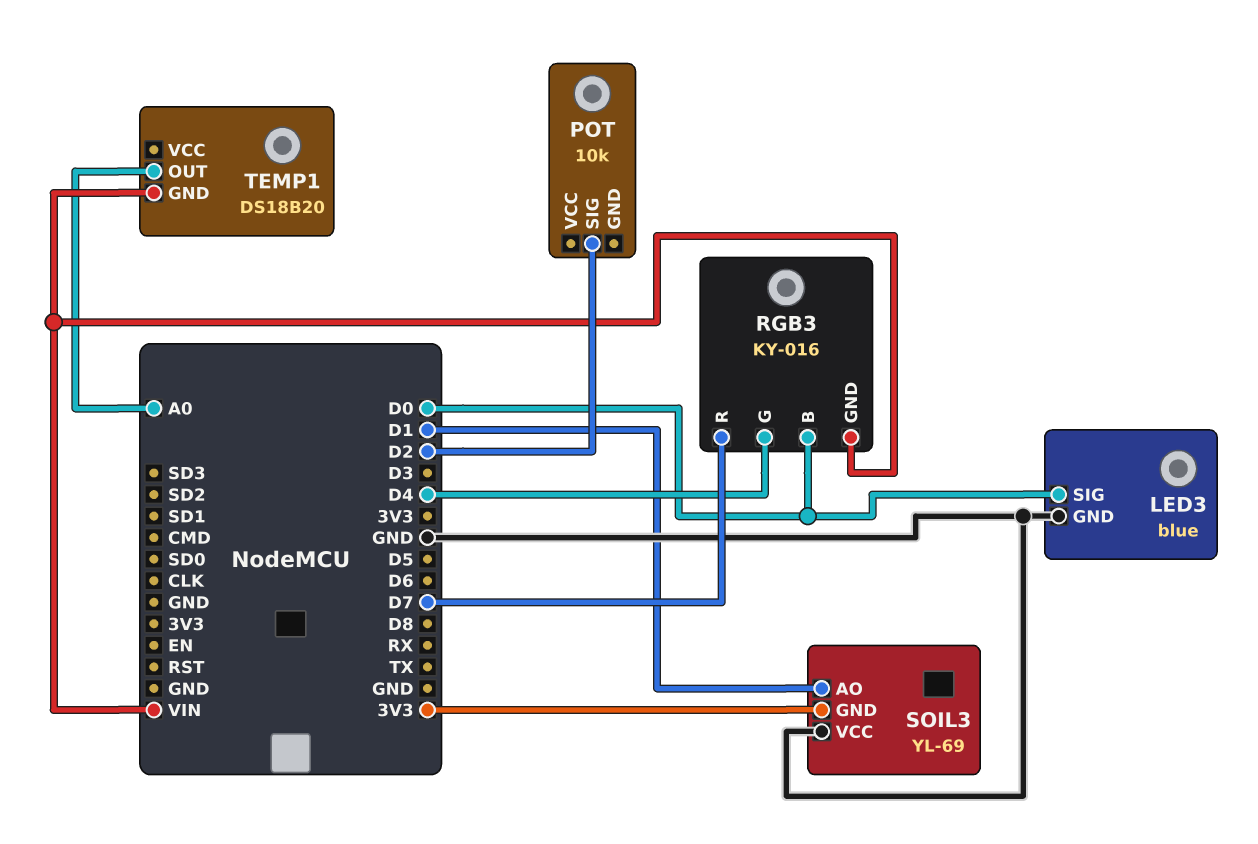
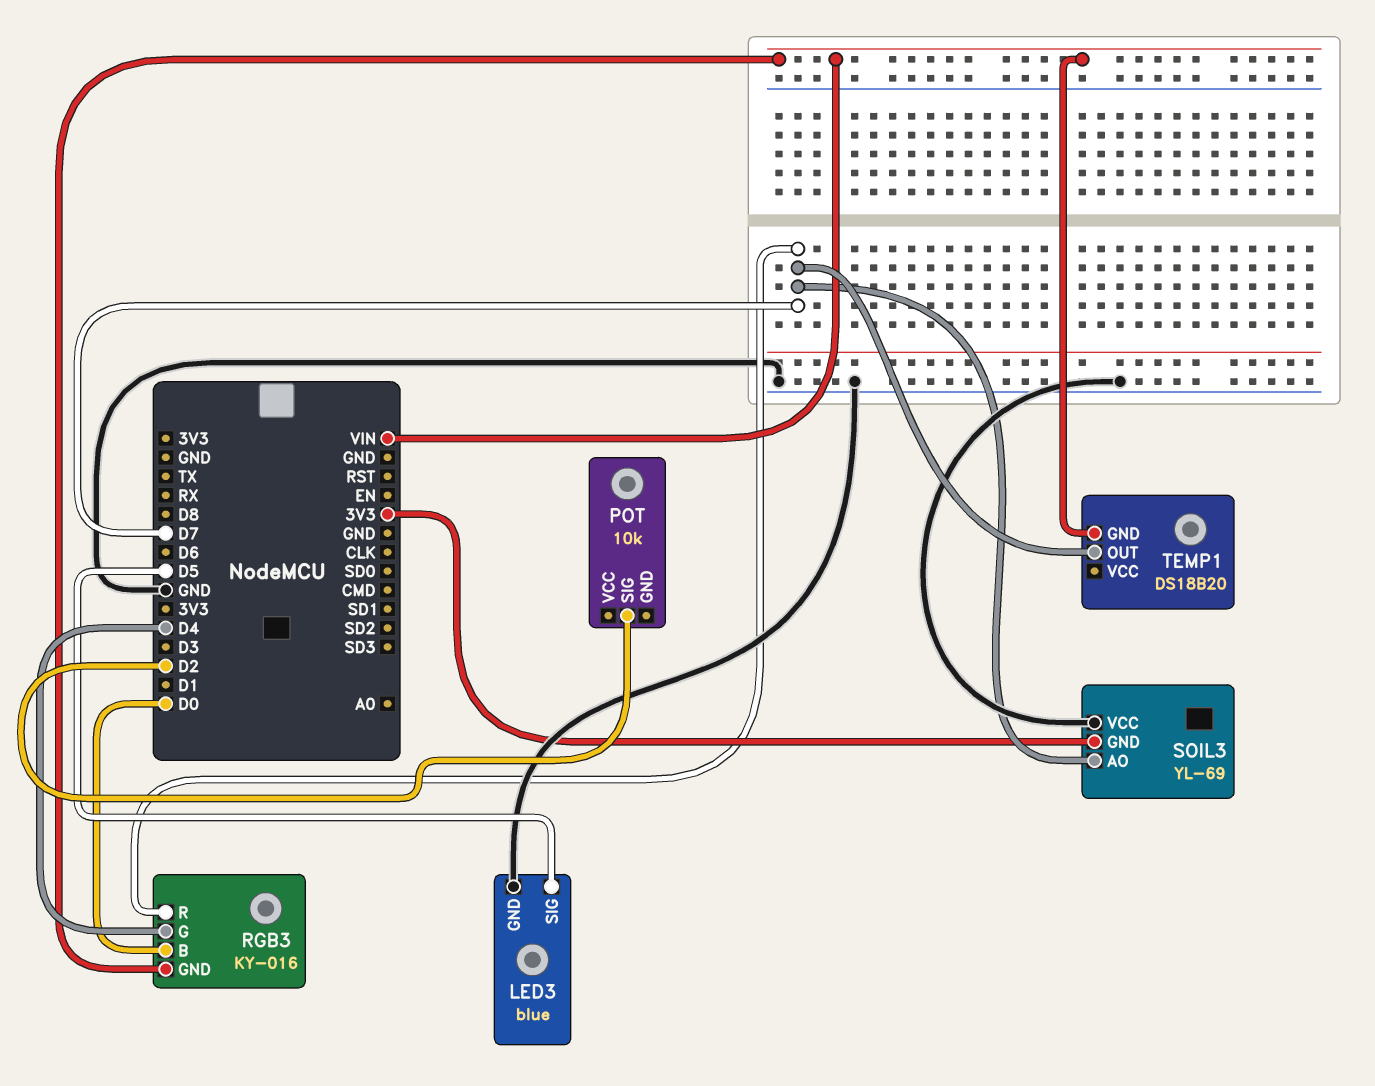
LED3 pin SIG: D0 -> D5
SOIL3 pin AO: D1 -> D7
TEMP1 pin OUT: A0 -> D7

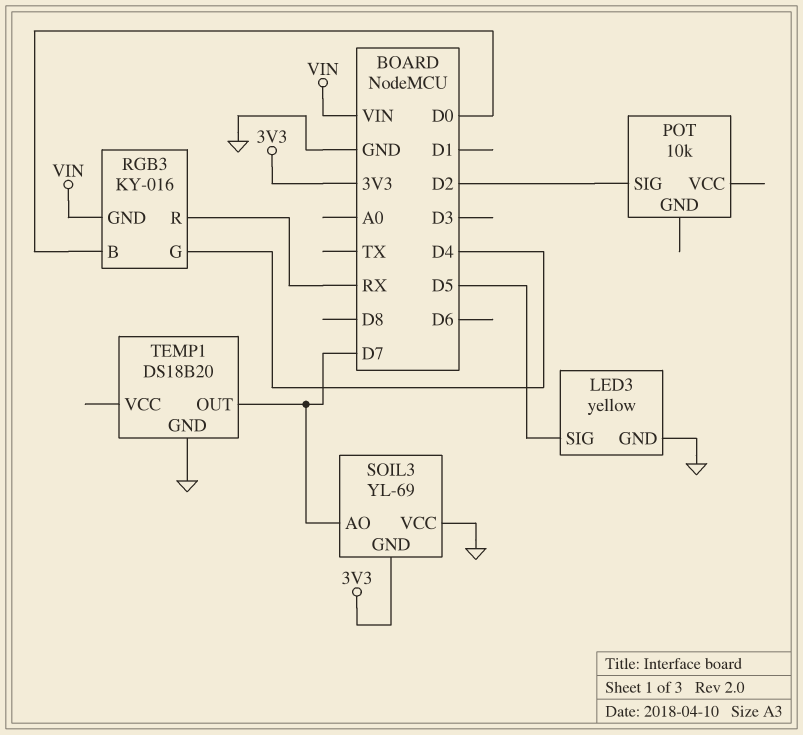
LED3: blue -> yellow
RGB3 pin R: D7 -> RX
TEMP1 pin GND: VIN -> GND

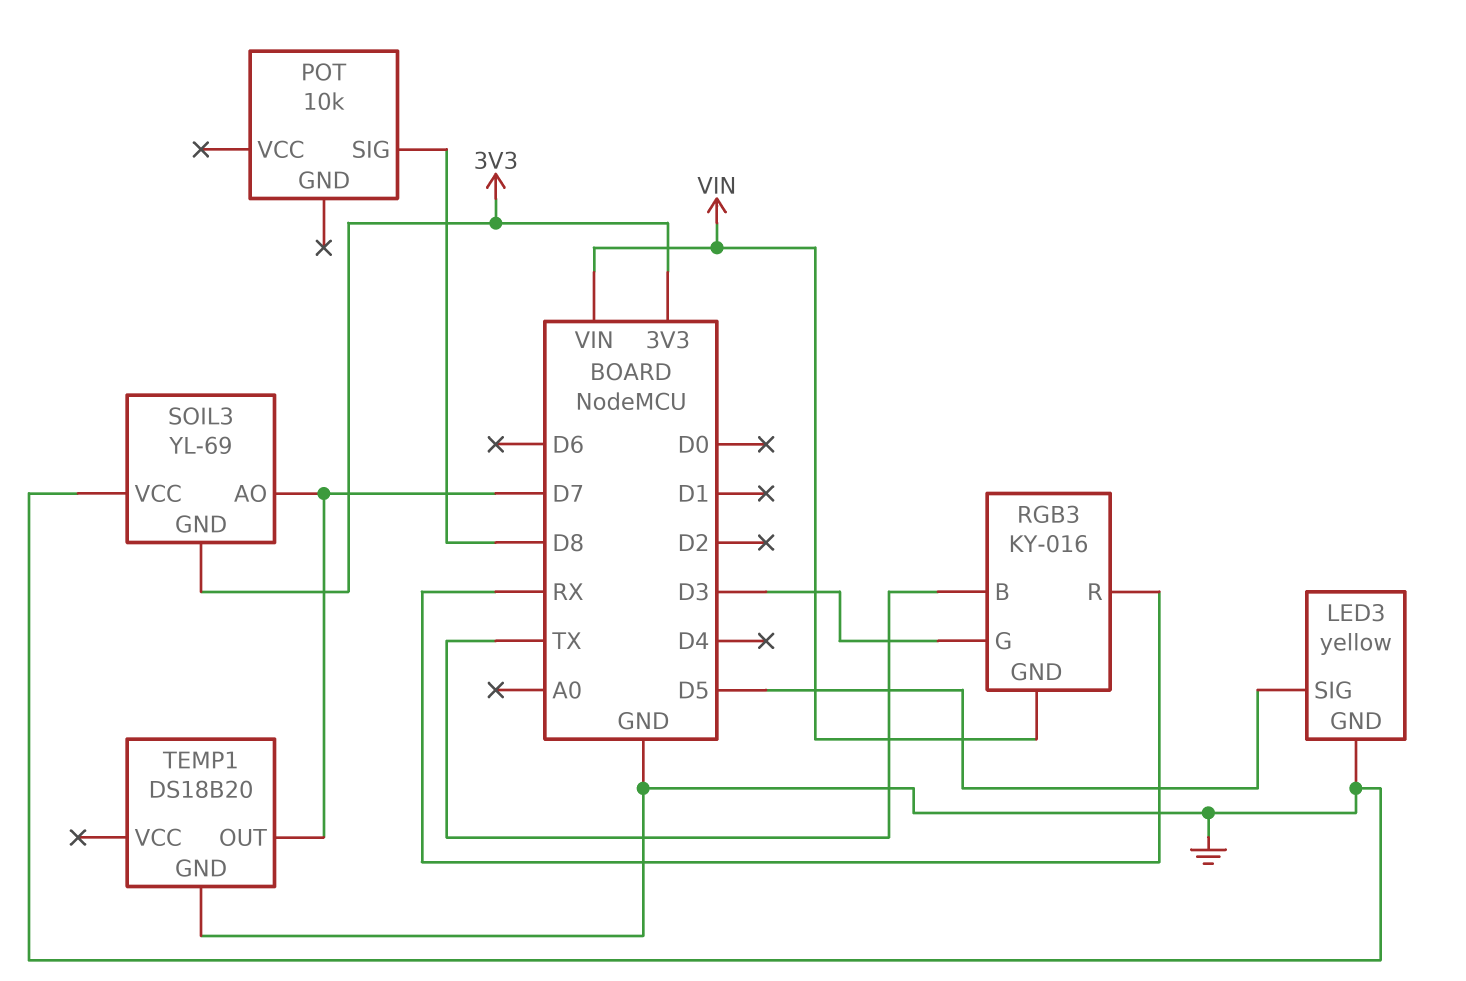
POT pin SIG: D2 -> D8
RGB3 pin B: D0 -> TX
RGB3 pin G: D4 -> D3

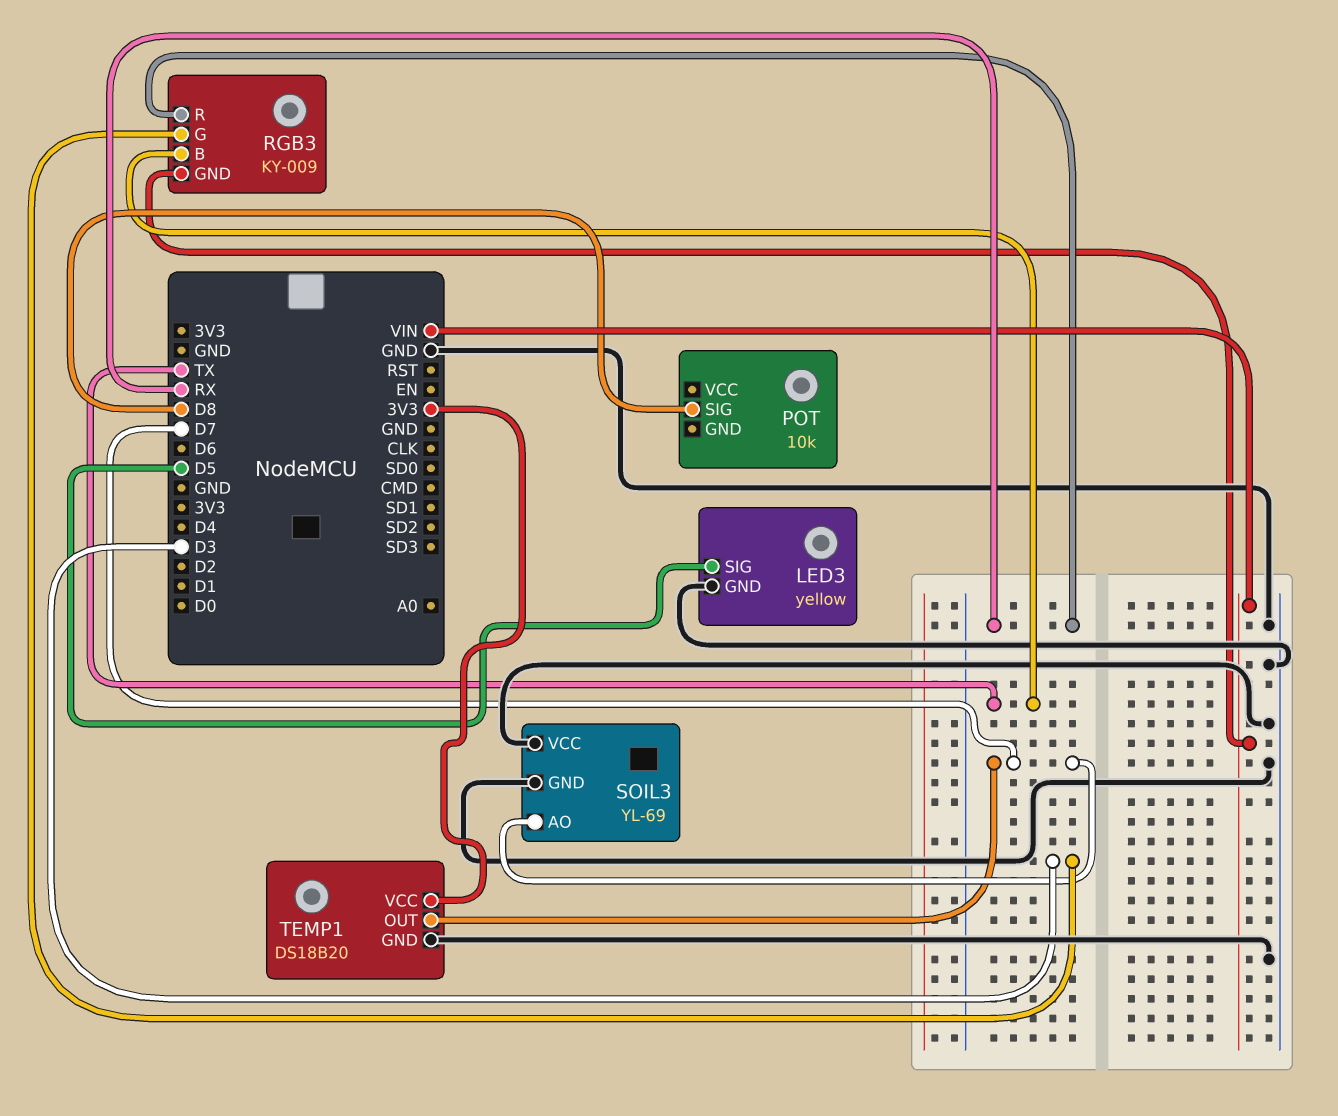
RGB3: KY-016 -> KY-009
SOIL3 pin GND: 3V3 -> GND
TEMP1 pin VCC: none -> 3V3

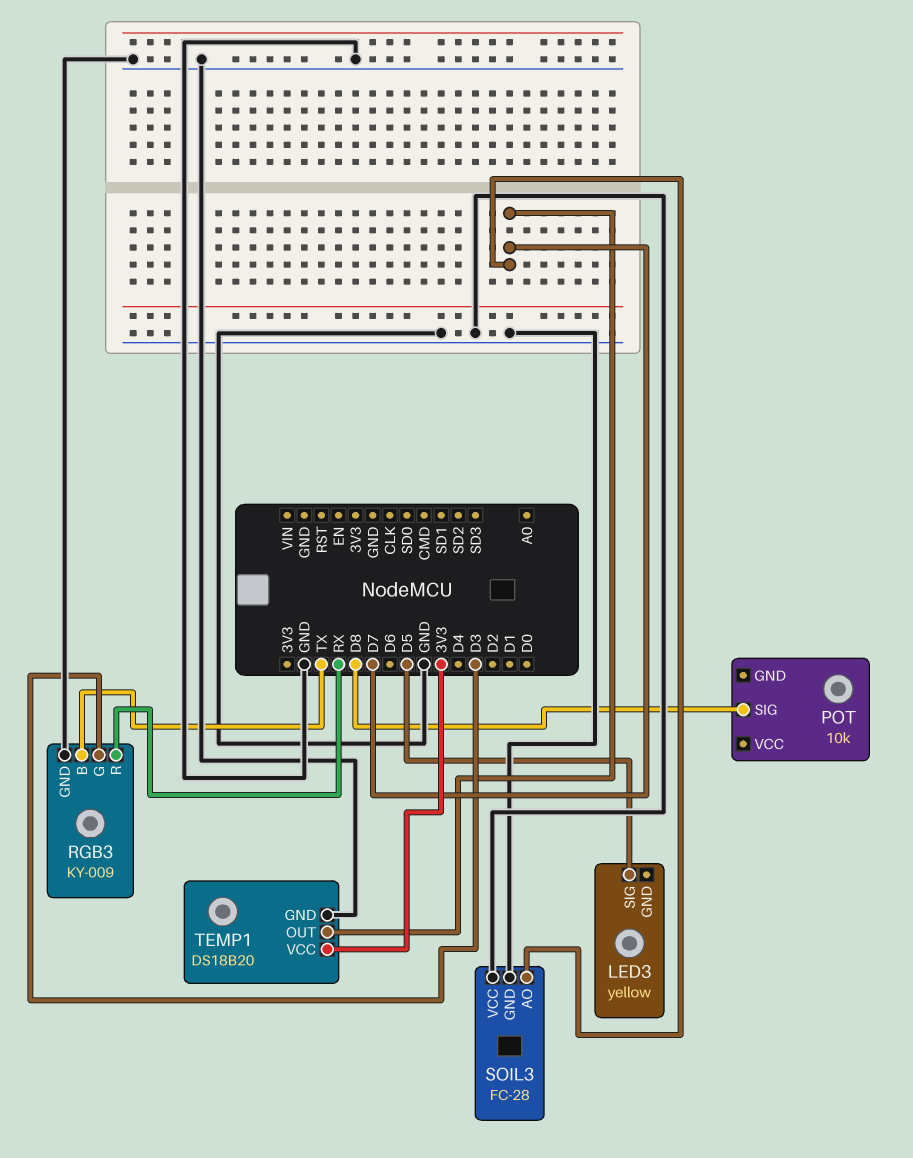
LED3 pin GND: GND -> none
RGB3 pin GND: VIN -> GND
SOIL3: YL-69 -> FC-28

